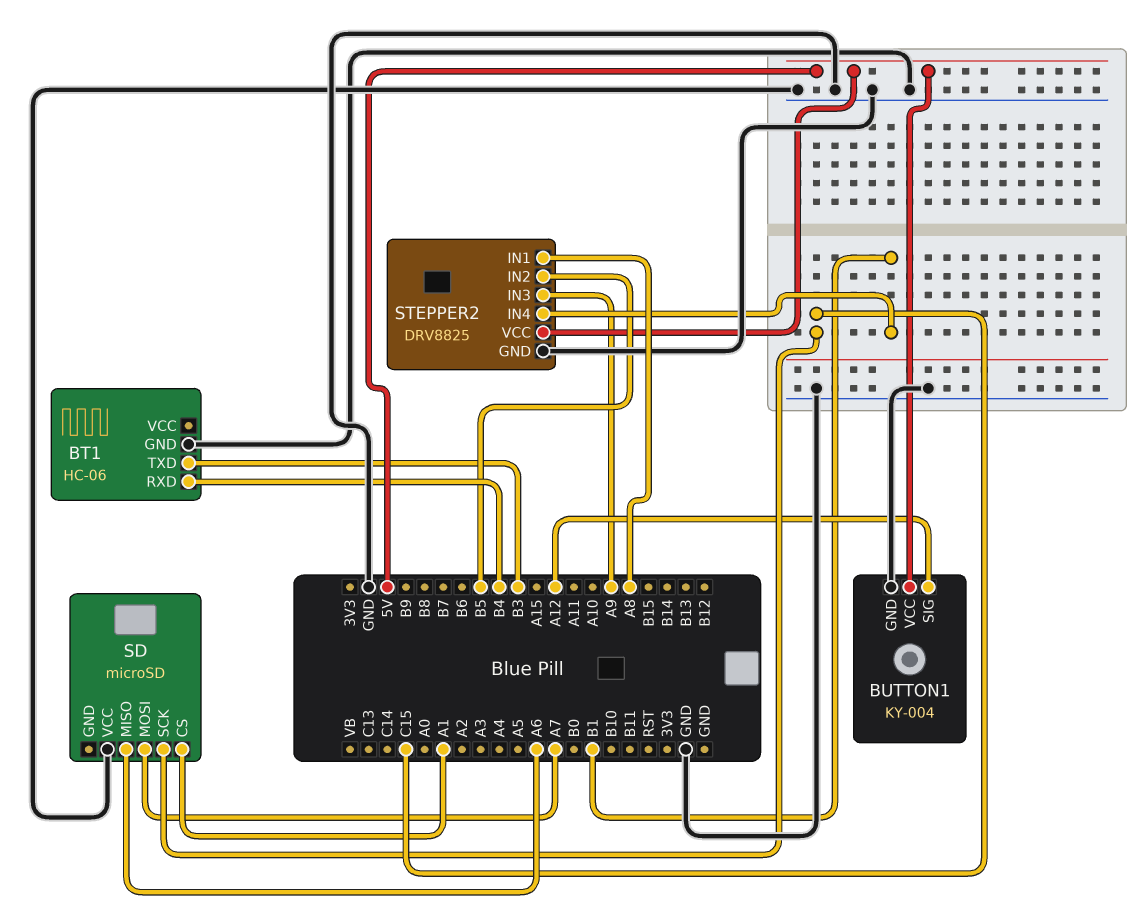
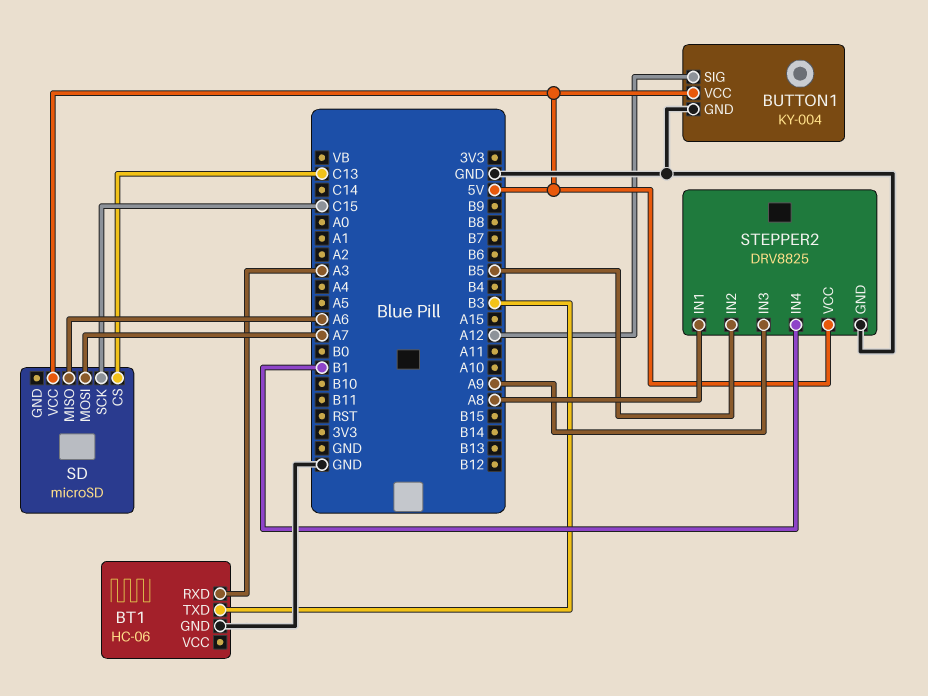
BT1 pin RXD: B4 -> A3
SD pin CS: A1 -> C13
SD pin VCC: GND -> 5V

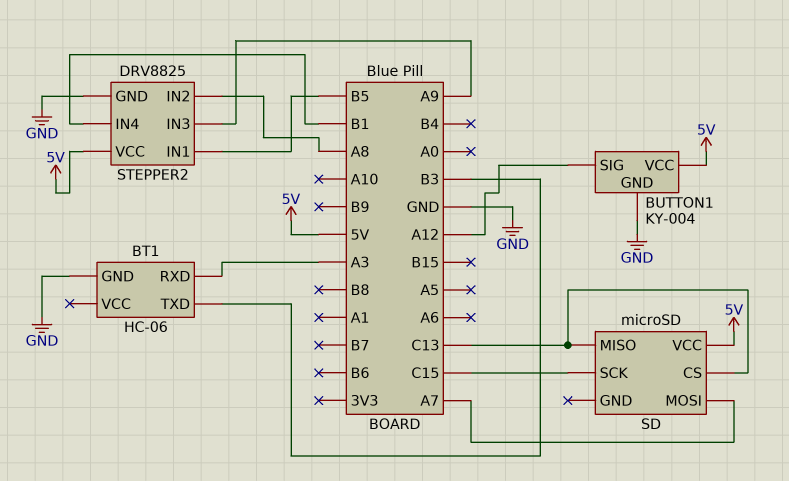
SD pin MISO: A6 -> C13
STEPPER2 pin IN1: A8 -> B5
STEPPER2 pin IN2: B5 -> A8

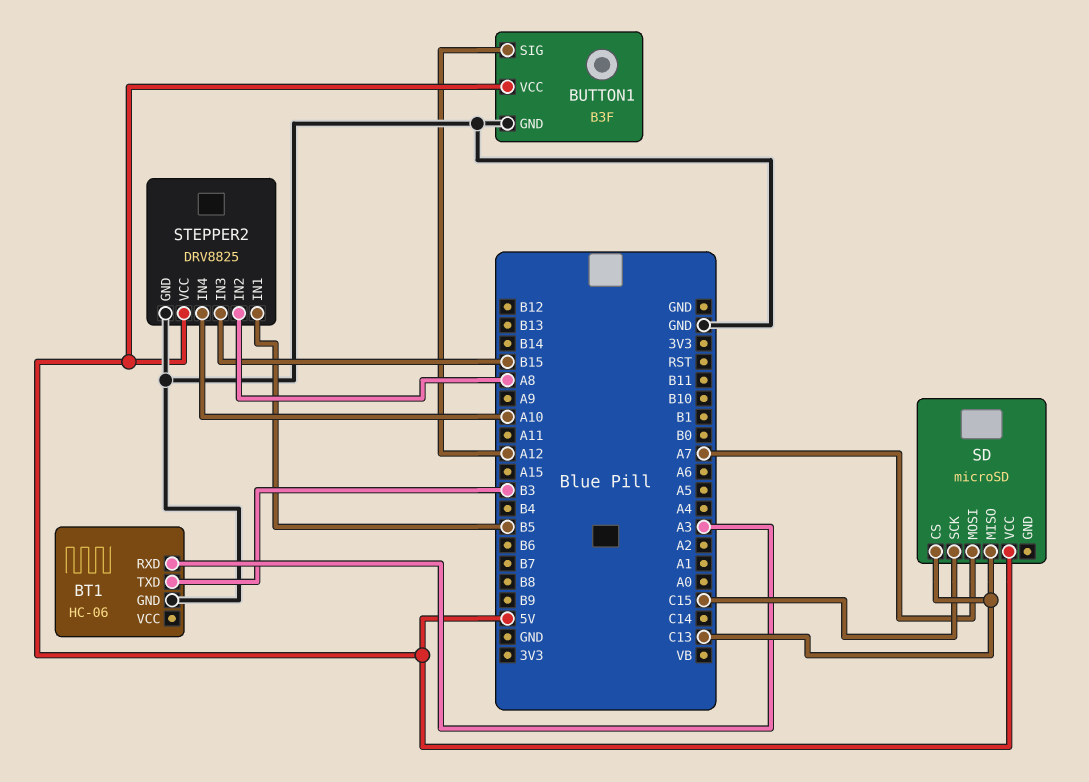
BUTTON1: KY-004 -> B3F
STEPPER2 pin IN3: A9 -> B15
STEPPER2 pin IN4: B1 -> A10

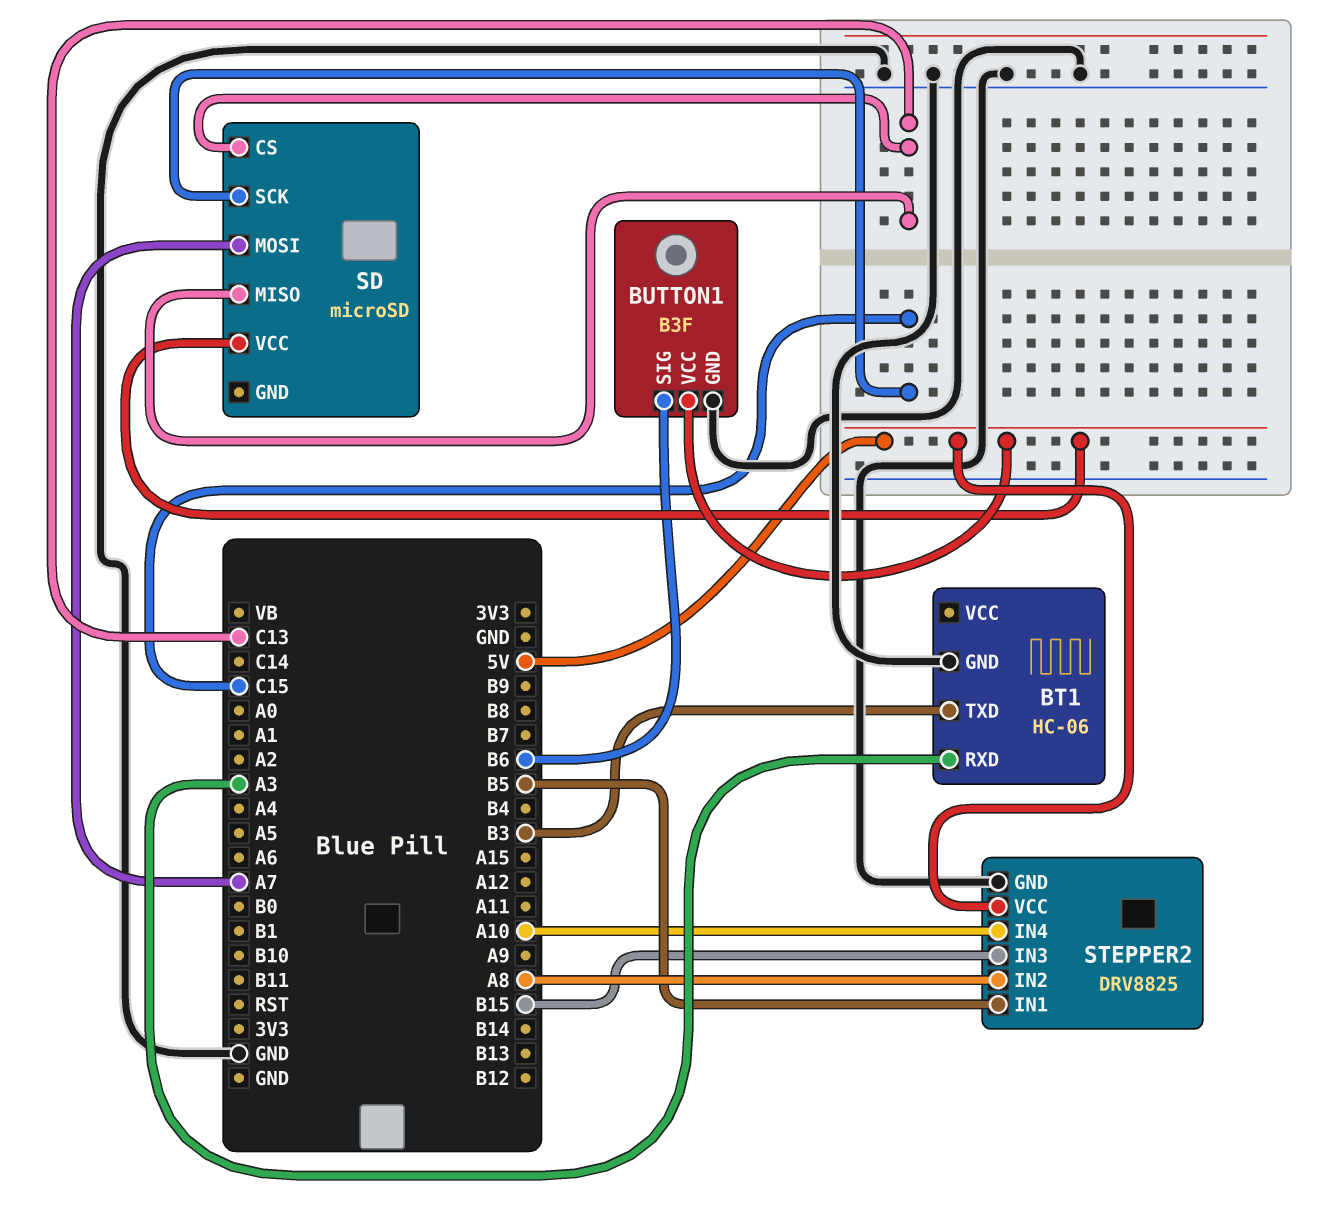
BUTTON1 pin SIG: A12 -> B6

